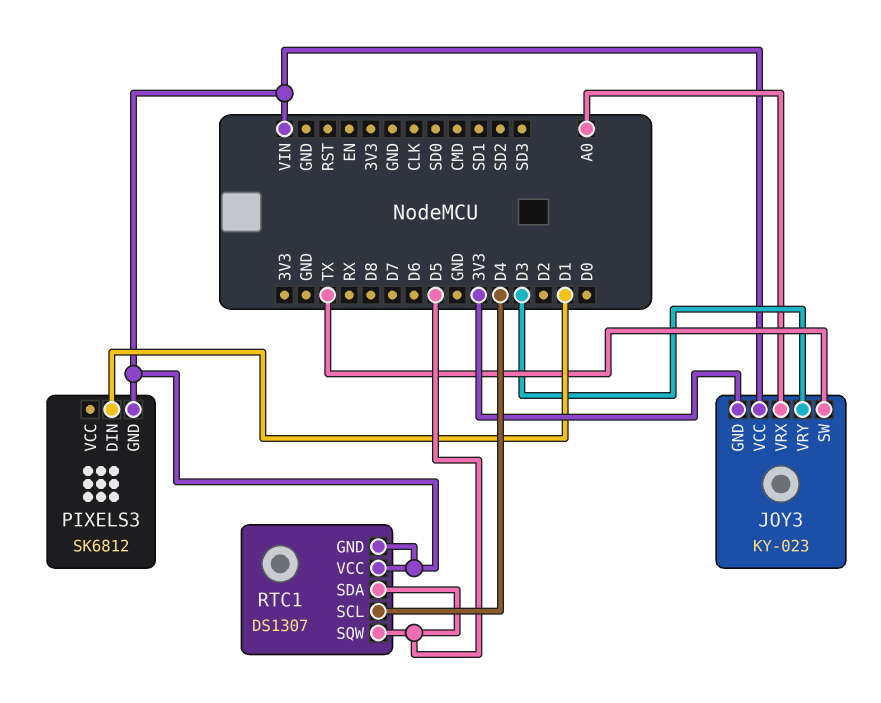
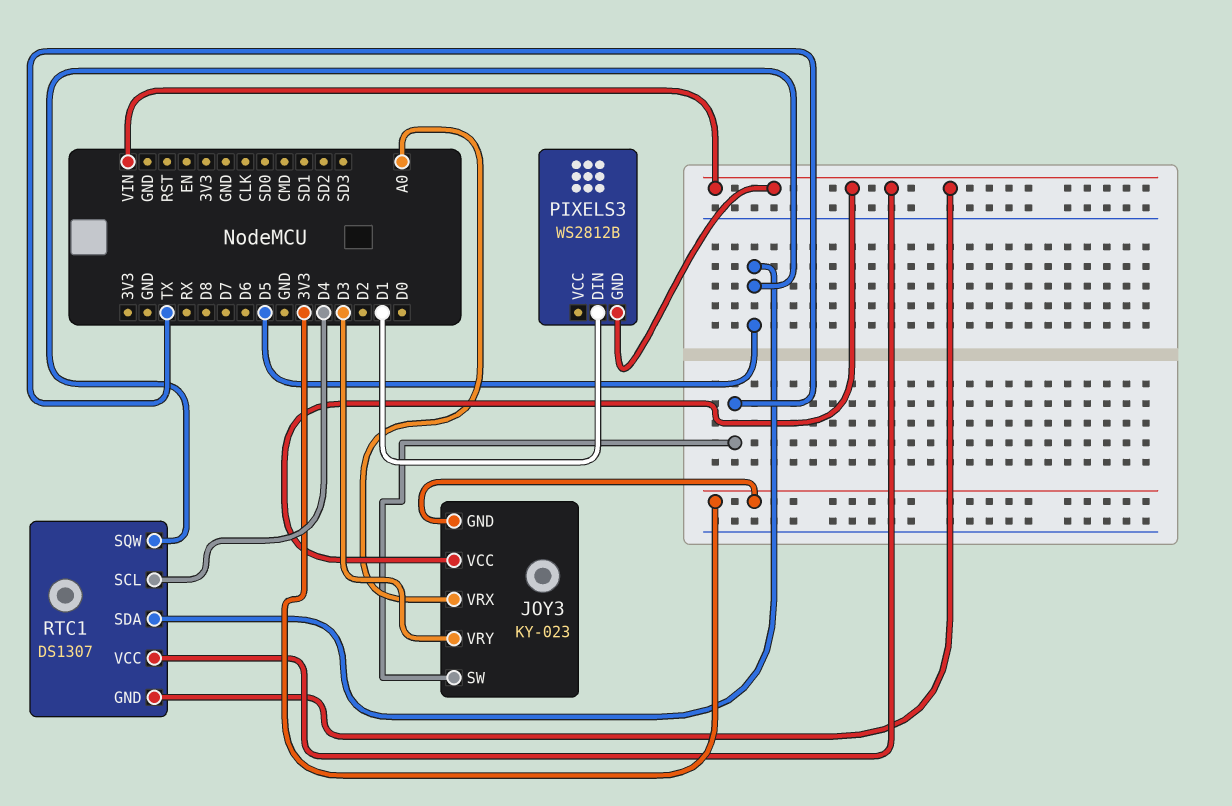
PIXELS3: SK6812 -> WS2812B

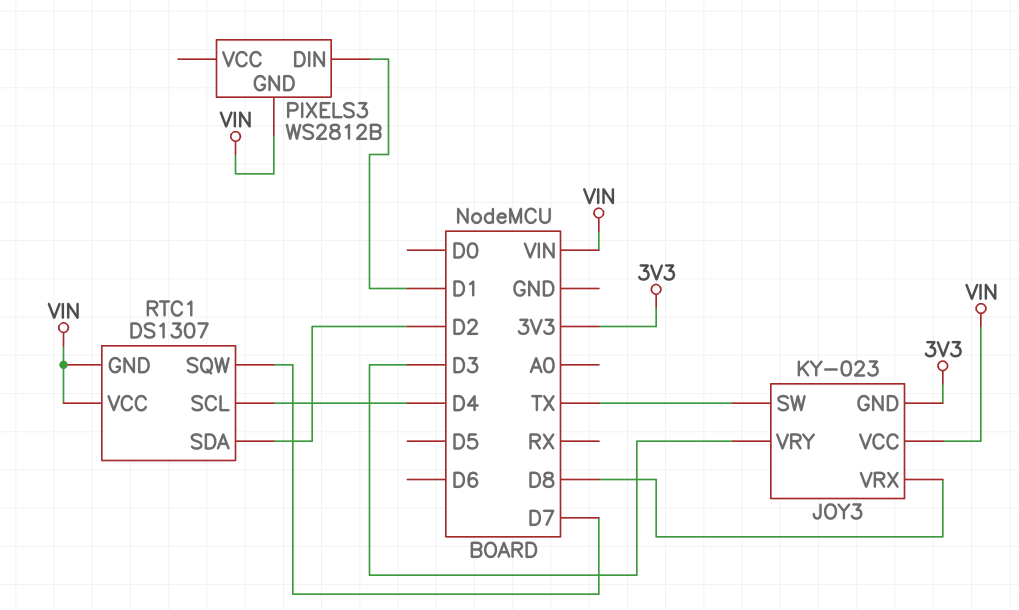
JOY3 pin VRX: A0 -> D8
RTC1 pin SDA: D5 -> D2
RTC1 pin SQW: D5 -> D7

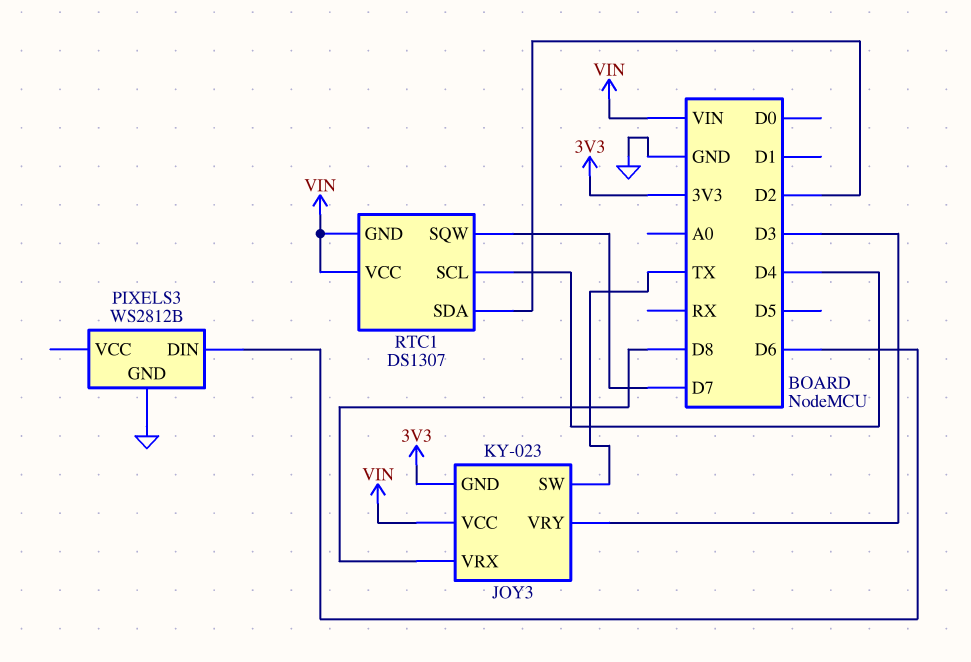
PIXELS3 pin DIN: D1 -> D6
PIXELS3 pin GND: VIN -> GND

